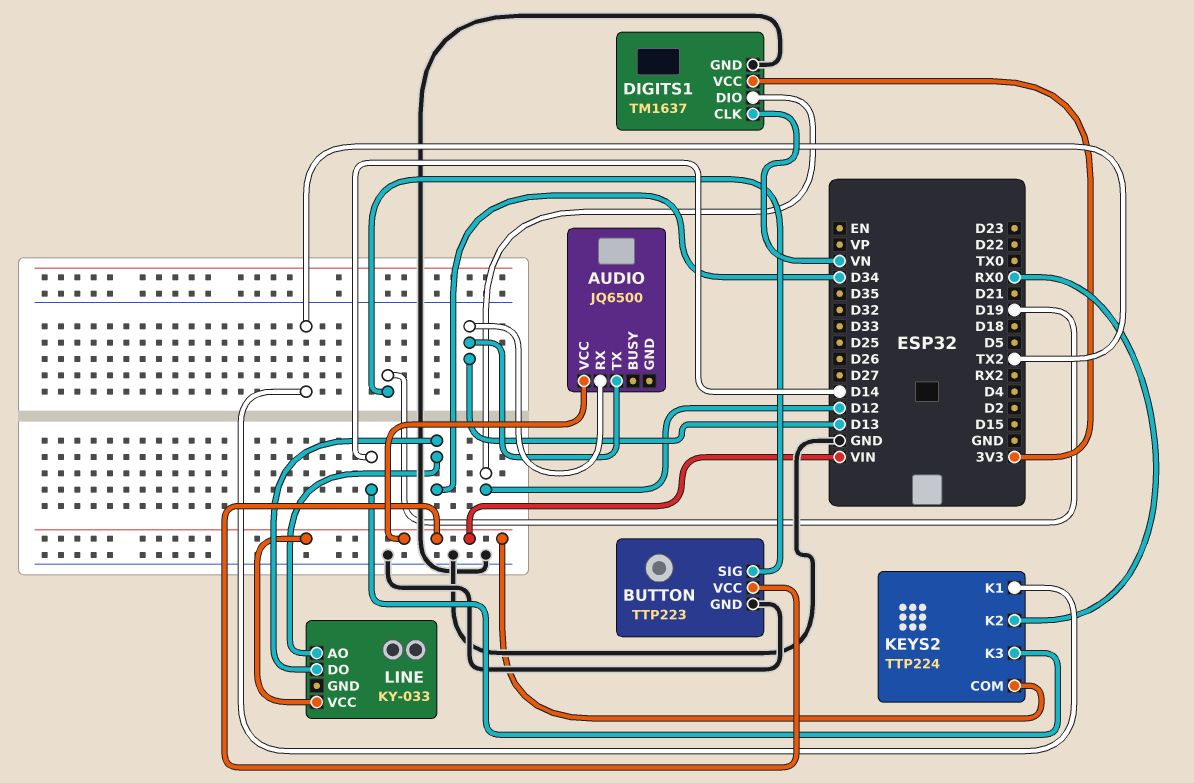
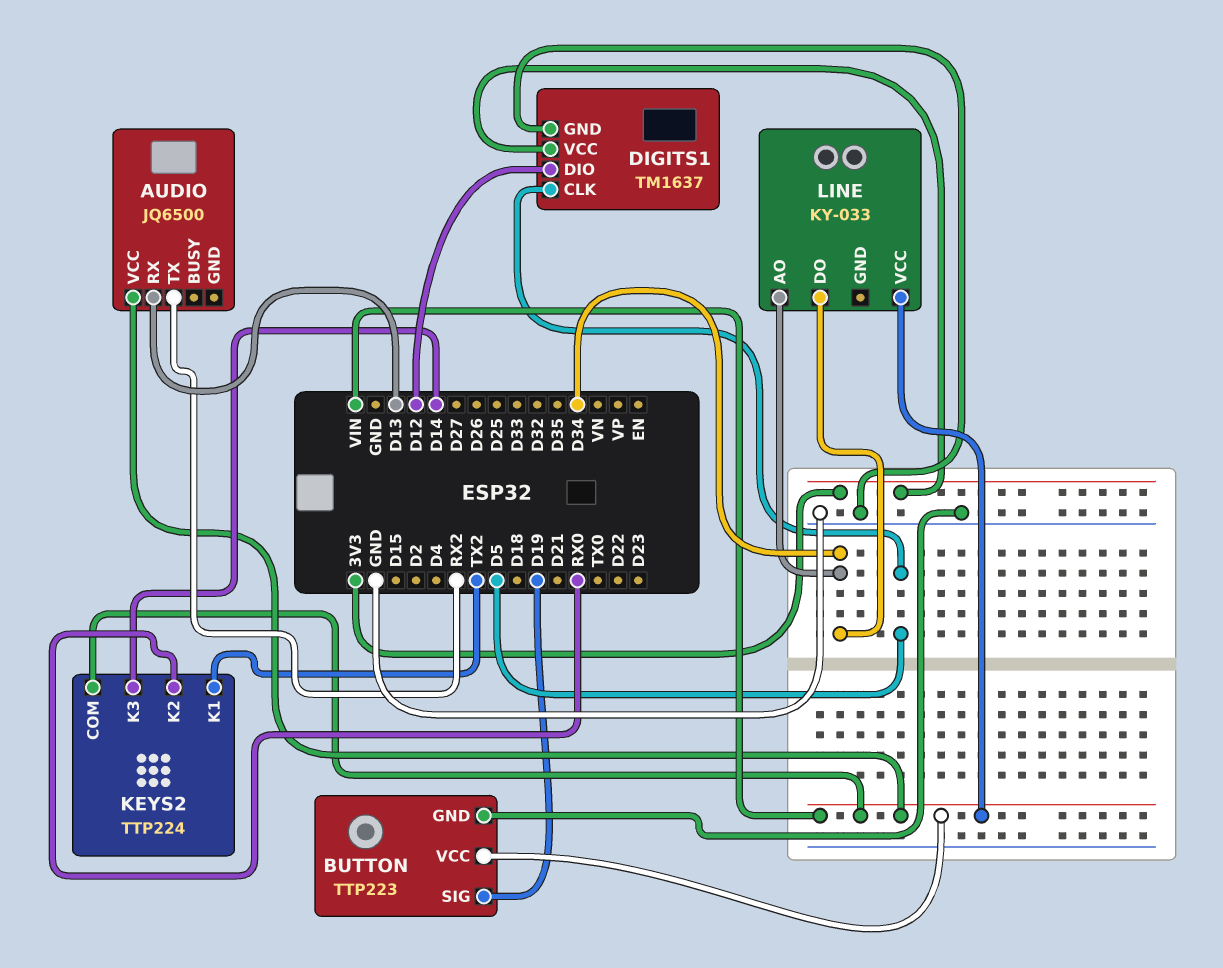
AUDIO pin TX: D13 -> RX2
DIGITS1 pin CLK: VN -> D5

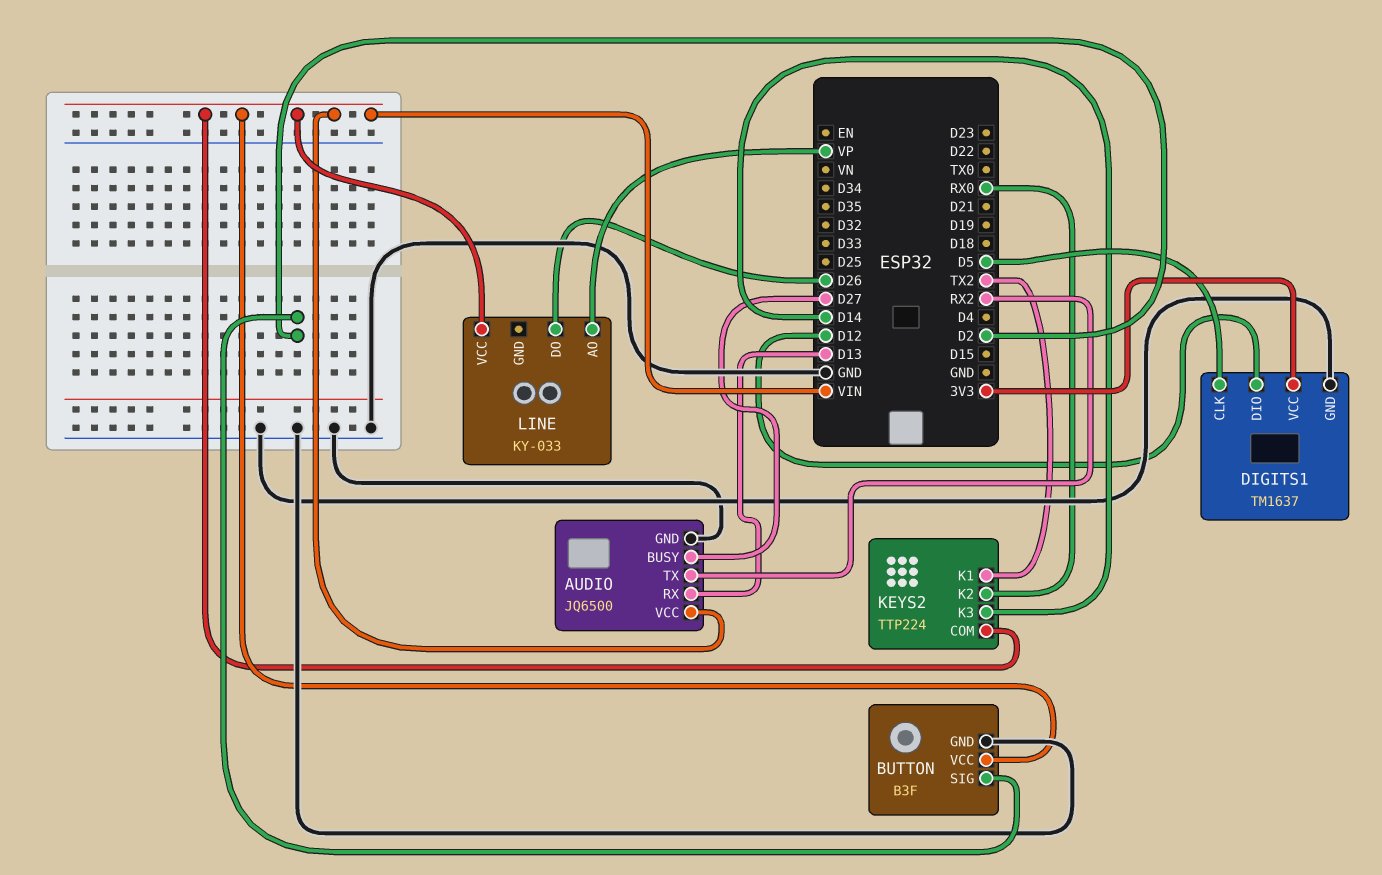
AUDIO pin BUSY: none -> D27
AUDIO pin GND: none -> GND
BUTTON: TTP223 -> B3F
BUTTON pin SIG: D19 -> D2
LINE pin AO: D34 -> VP
LINE pin DO: D34 -> D26

